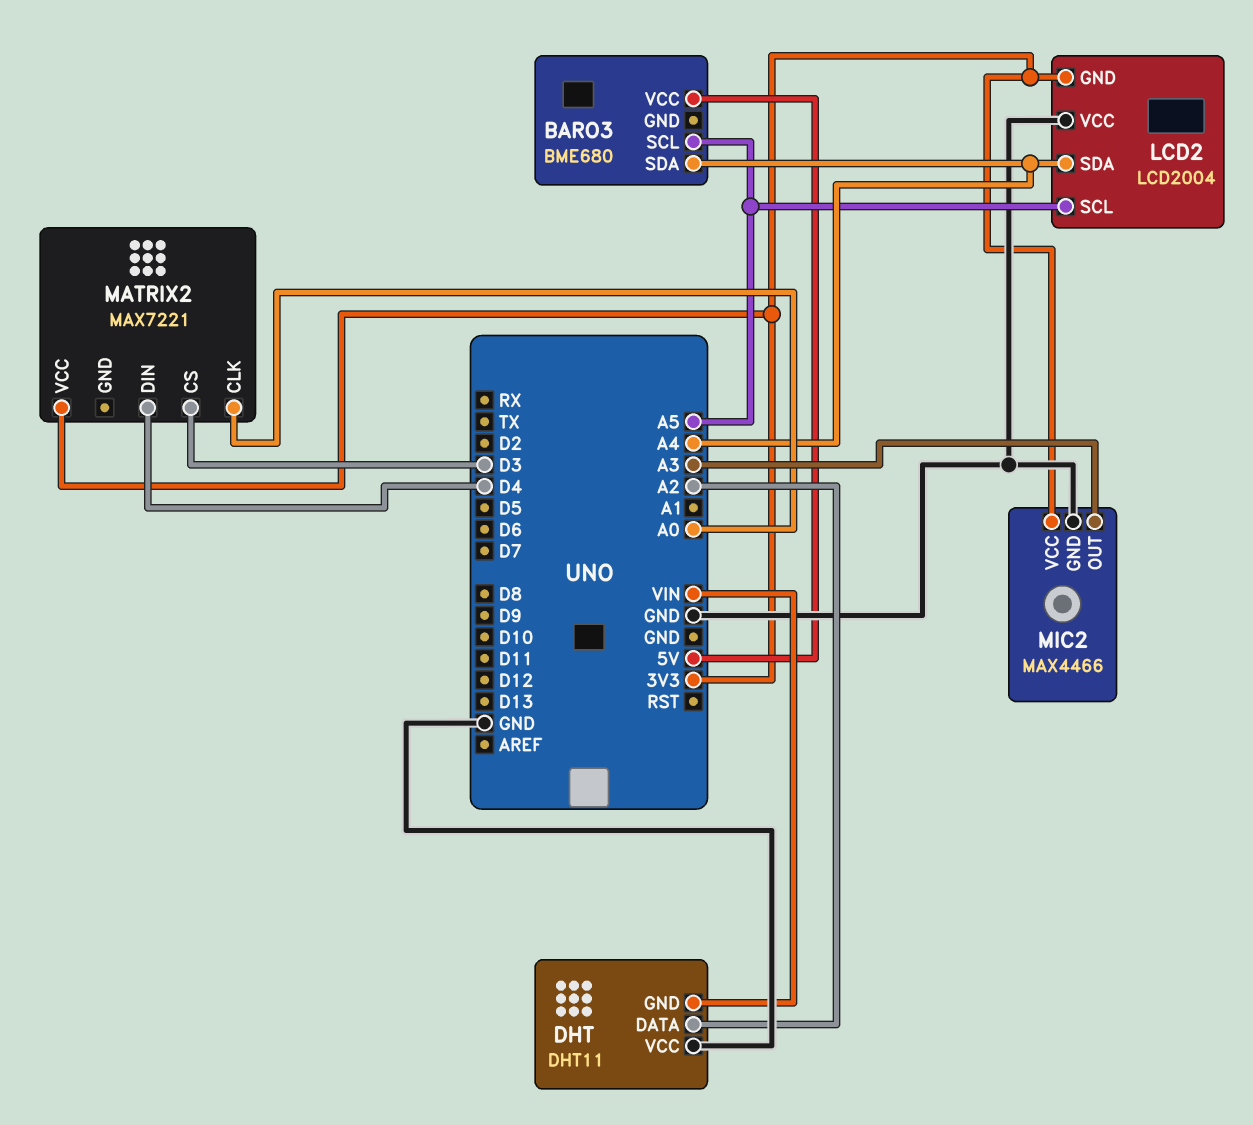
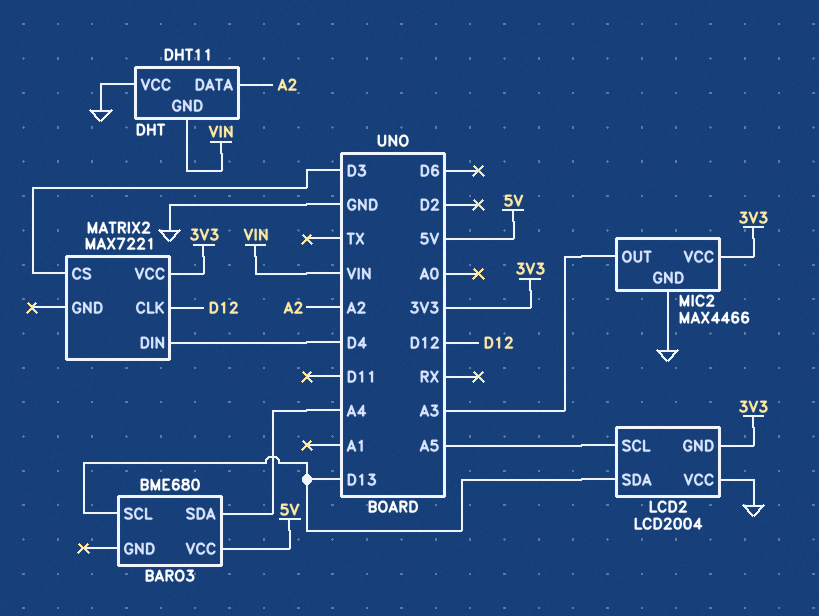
BARO3 pin SCL: A5 -> D13
LCD2 pin SDA: A4 -> D13
MATRIX2 pin CLK: A0 -> D12

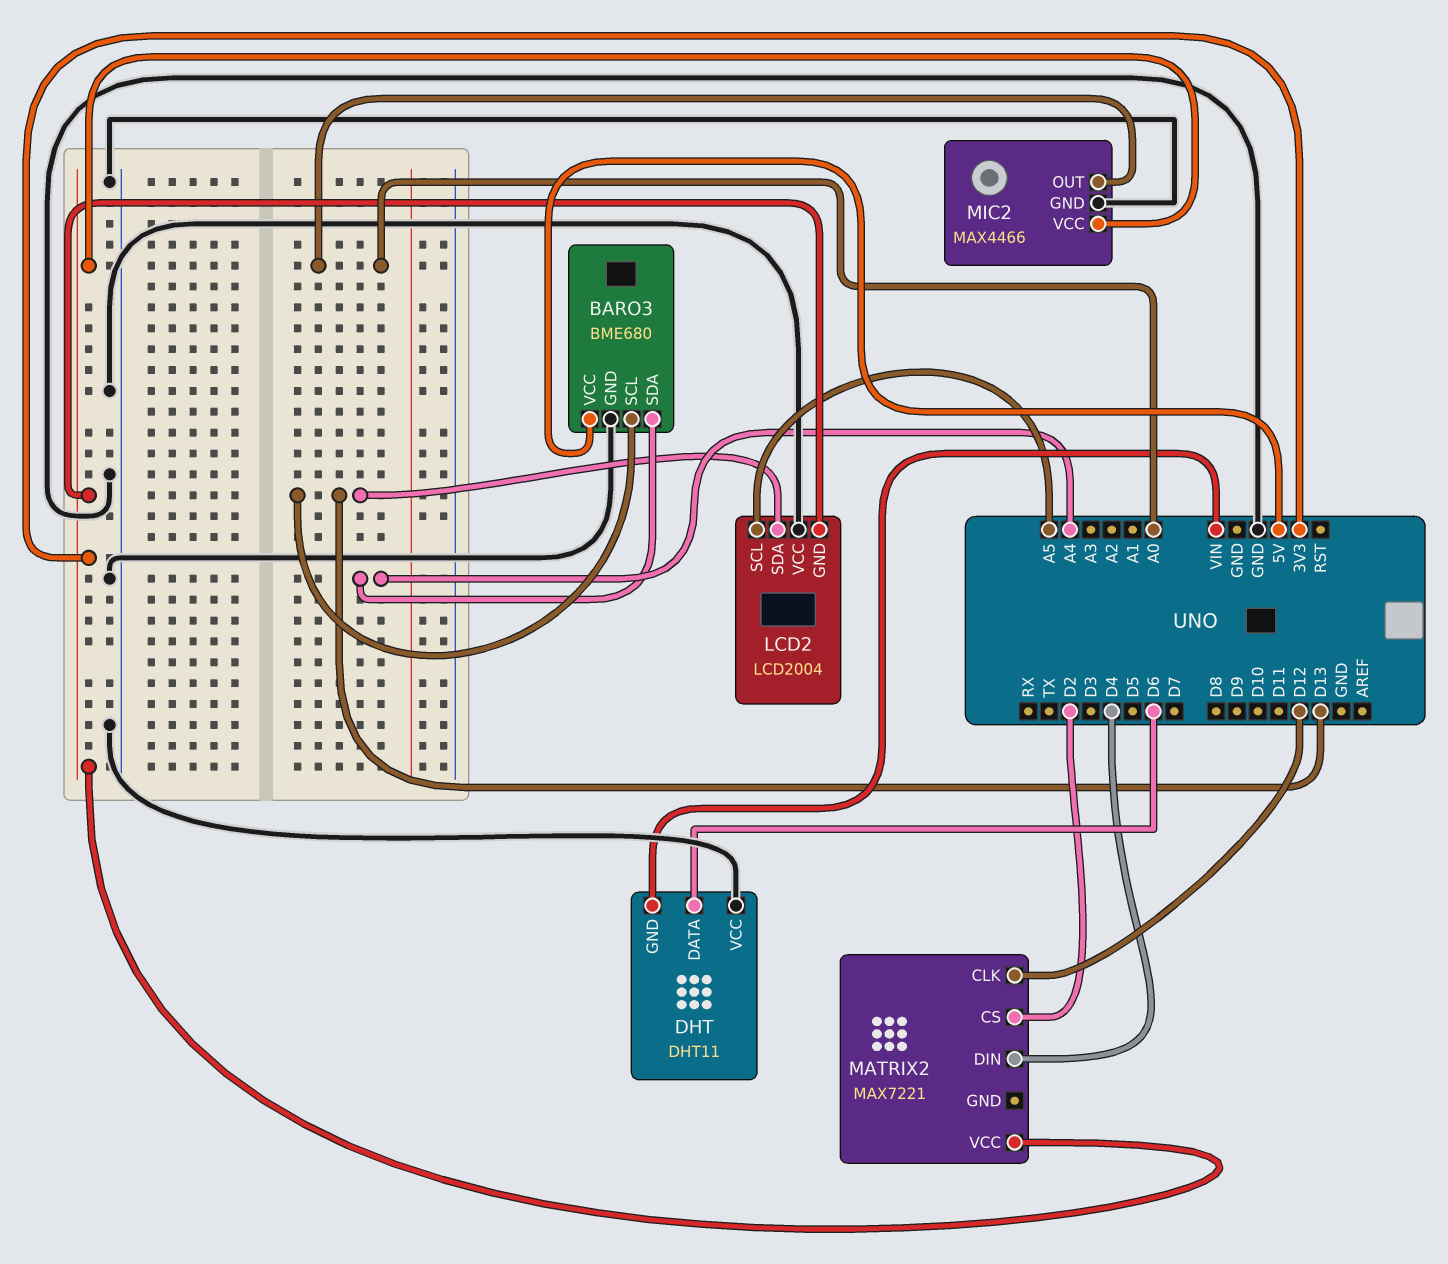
BARO3 pin GND: none -> GND
DHT pin DATA: A2 -> D6
MATRIX2 pin CS: D3 -> D2
MIC2 pin OUT: A3 -> A0

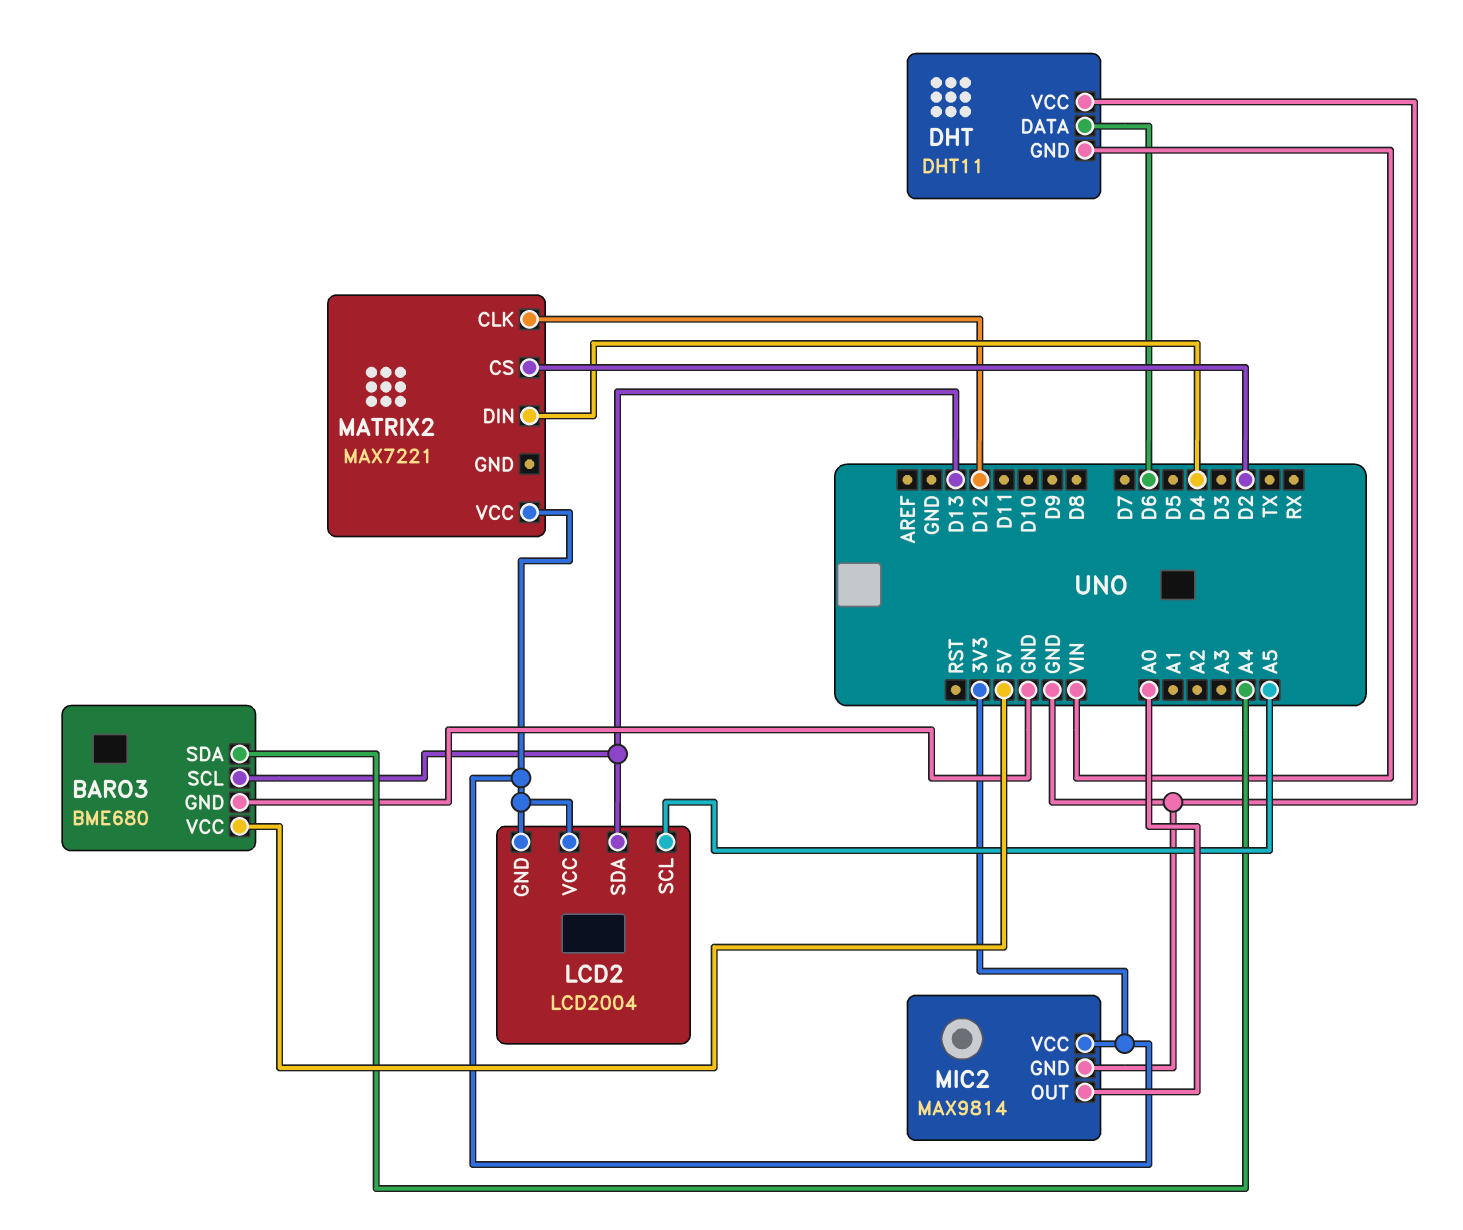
LCD2 pin VCC: GND -> 3V3
MIC2: MAX4466 -> MAX9814

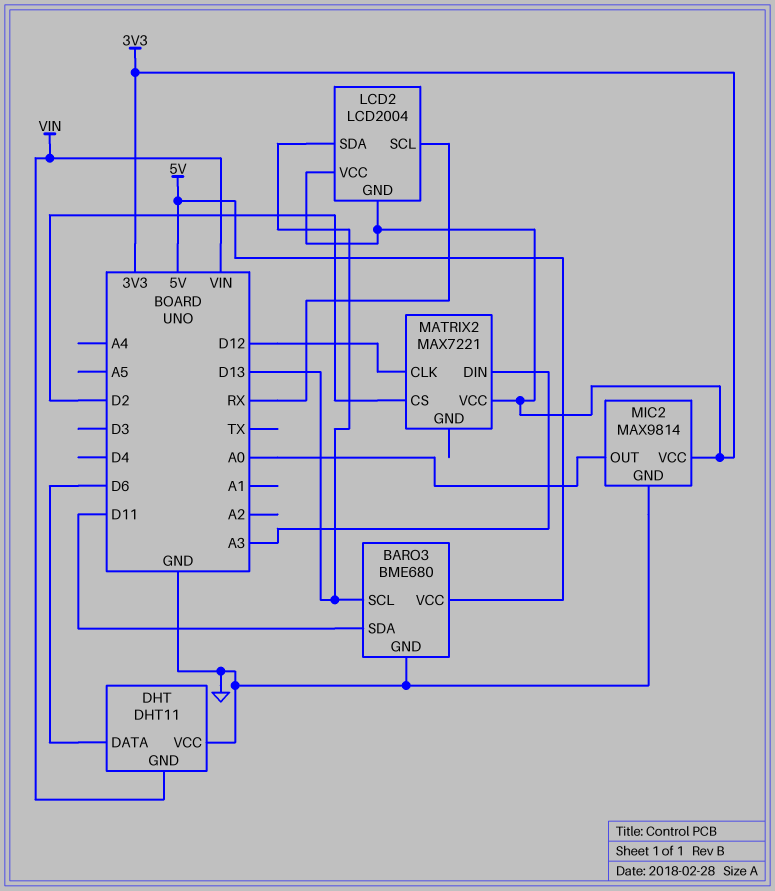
BARO3 pin SDA: A4 -> D11
LCD2 pin SCL: A5 -> RX
MATRIX2 pin DIN: D4 -> A3

